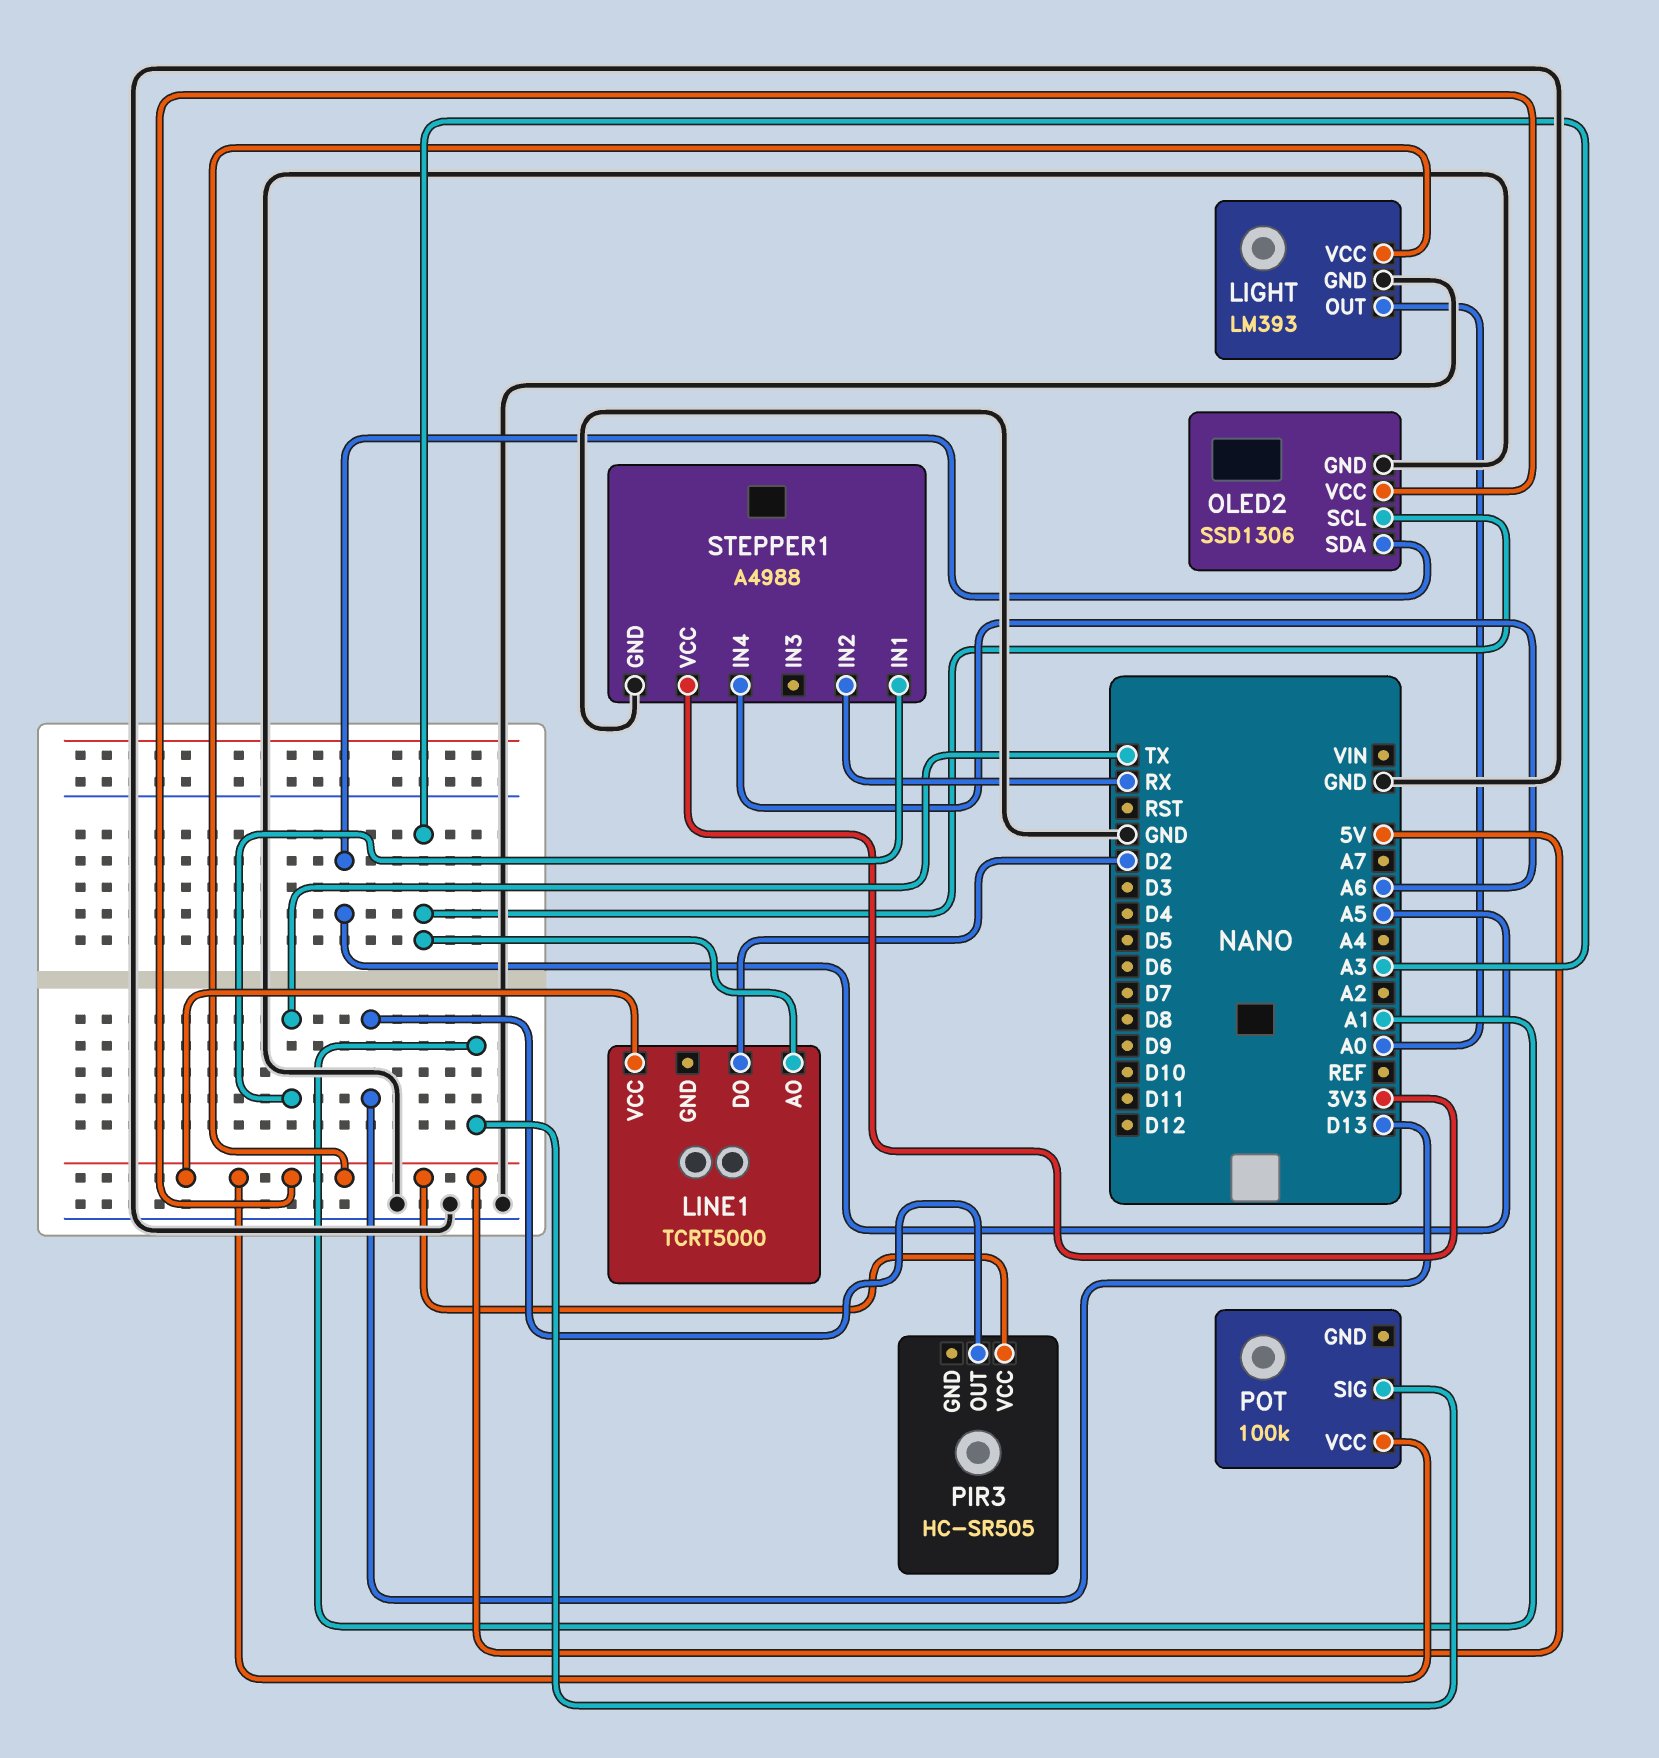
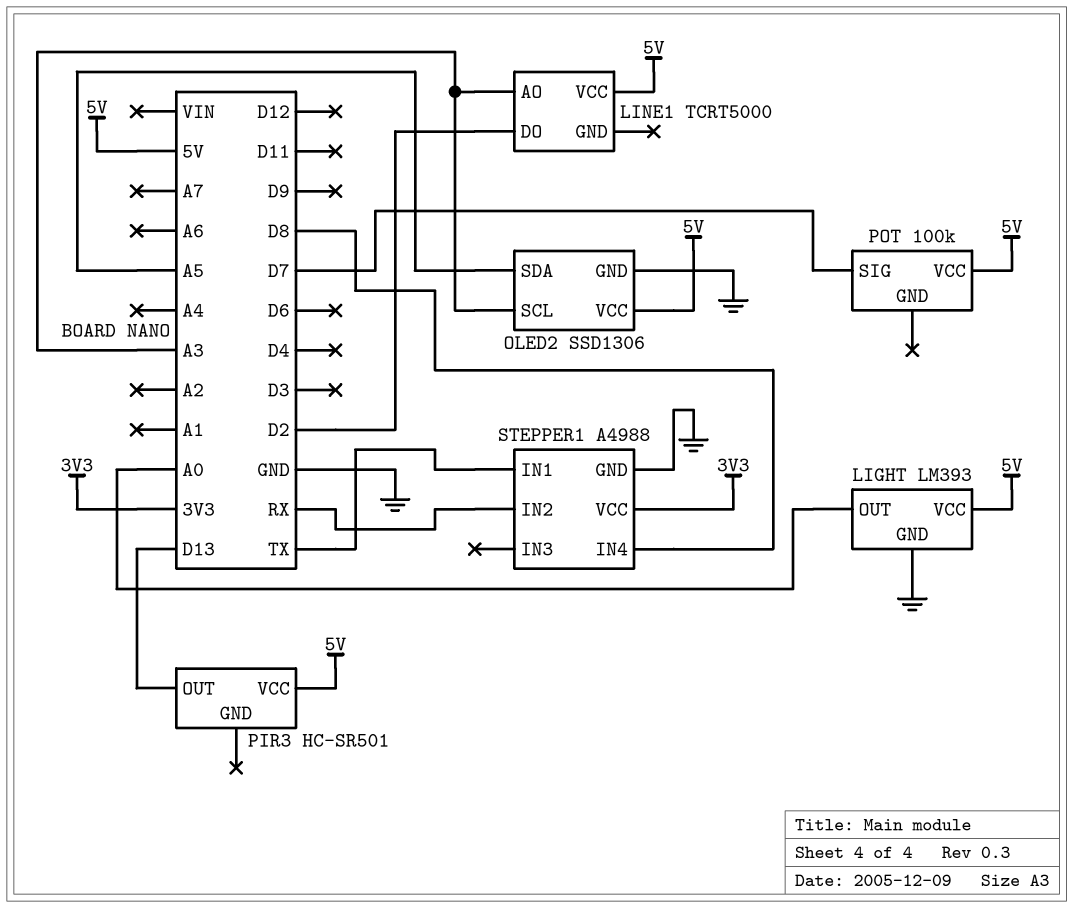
PIR3: HC-SR505 -> HC-SR501
POT pin SIG: A1 -> D7
STEPPER1 pin IN4: A6 -> D8

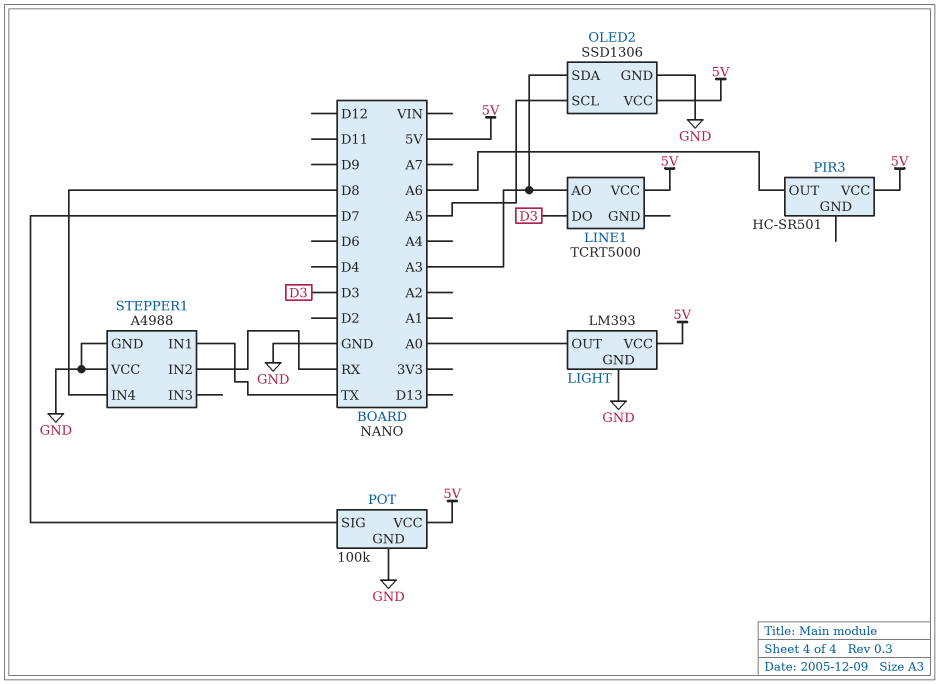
LINE1 pin DO: D2 -> D3
OLED2 pin SCL: A3 -> A5
OLED2 pin SDA: A5 -> A3
PIR3 pin OUT: D13 -> A6
POT pin GND: none -> GND
STEPPER1 pin VCC: 3V3 -> GND

